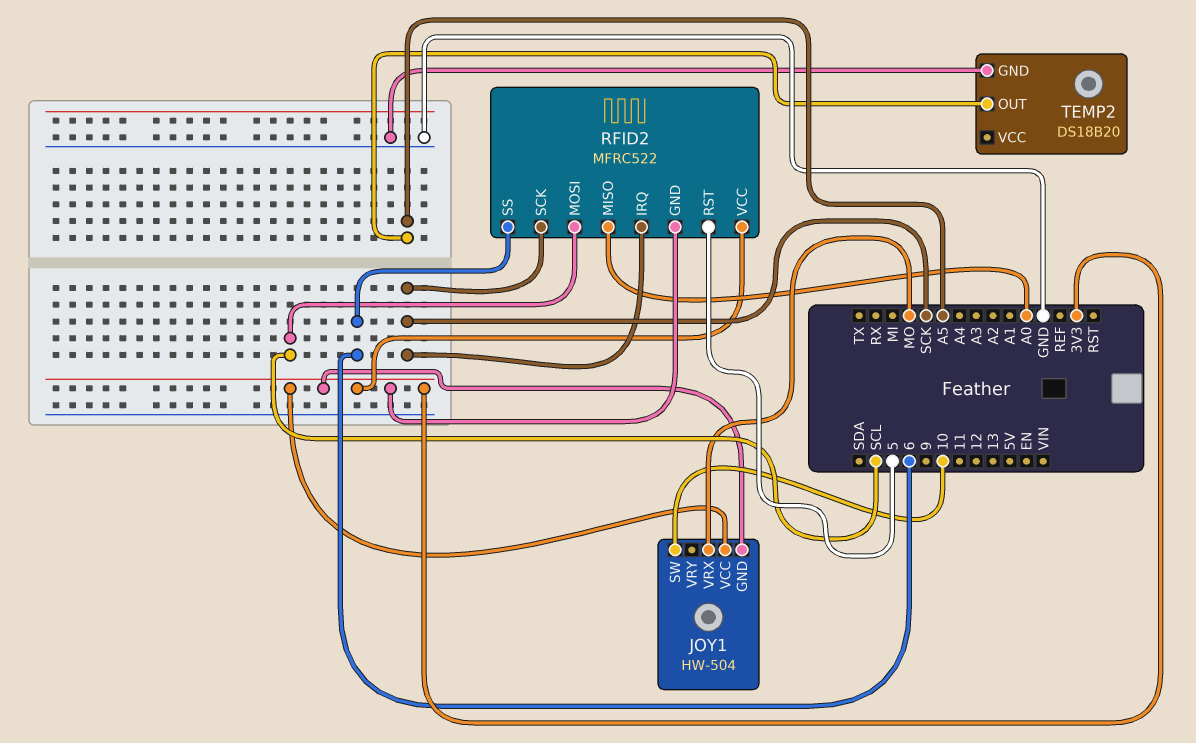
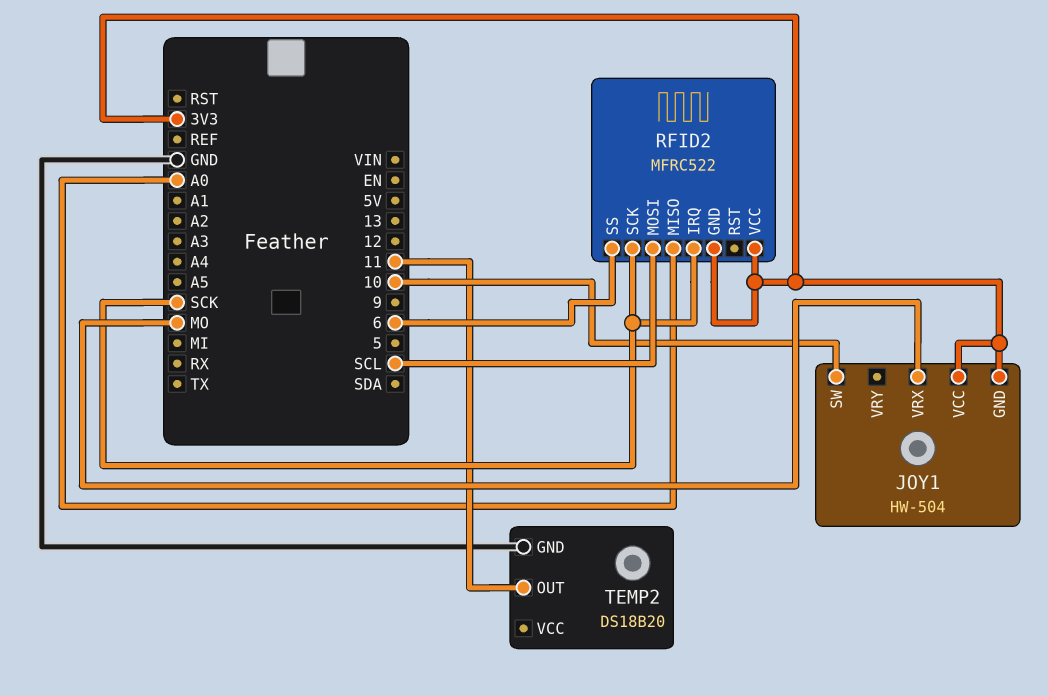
RFID2 pin RST: 5 -> none
TEMP2 pin OUT: A5 -> 11

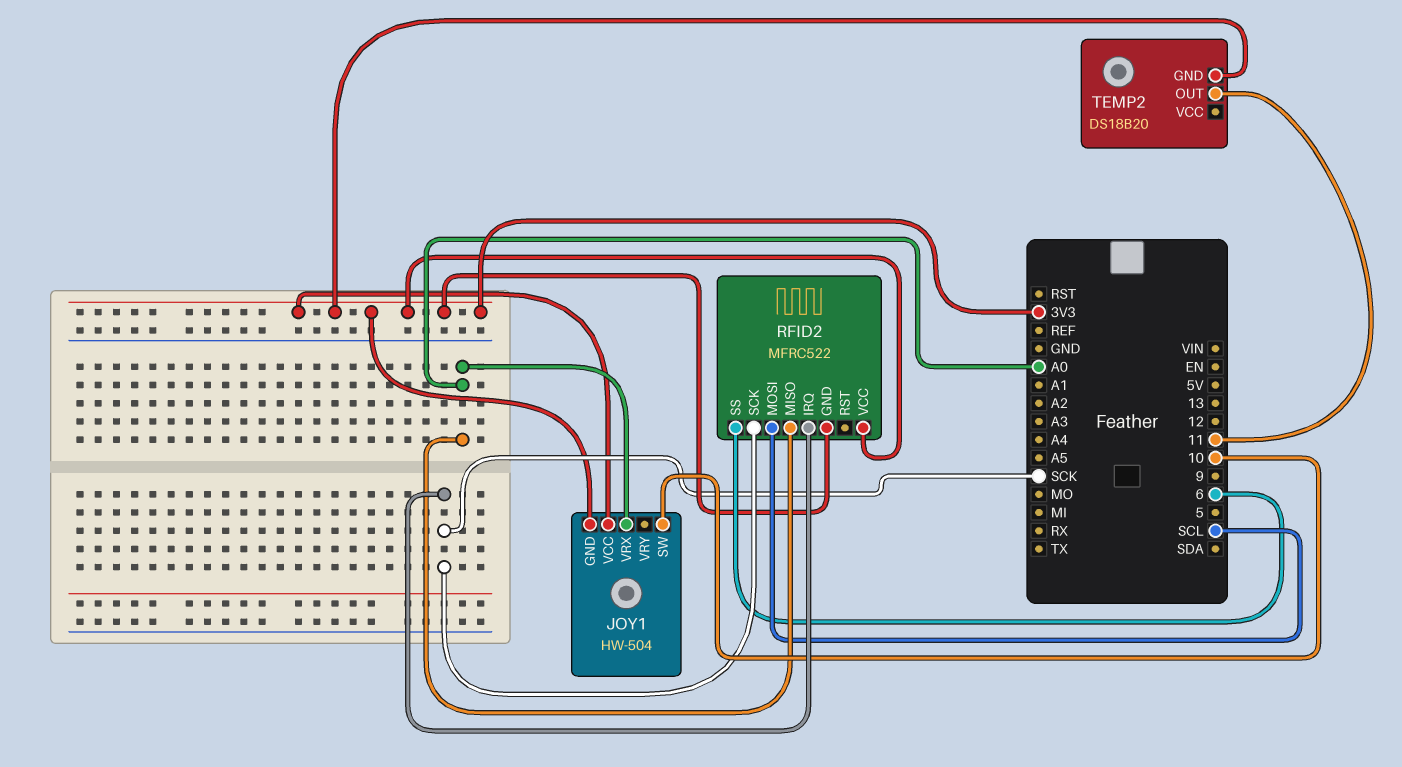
JOY1 pin VRX: MO -> A0
TEMP2 pin GND: GND -> 3V3

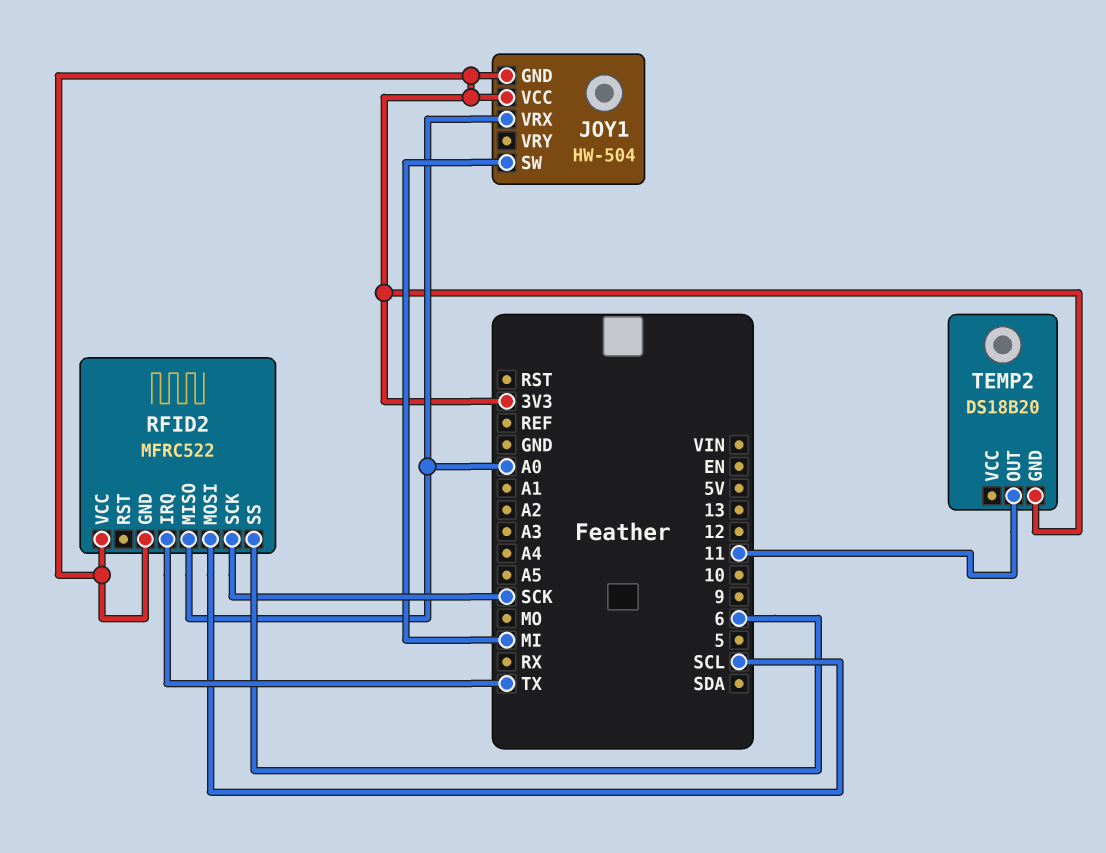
JOY1 pin SW: 10 -> MI
RFID2 pin IRQ: SCK -> TX

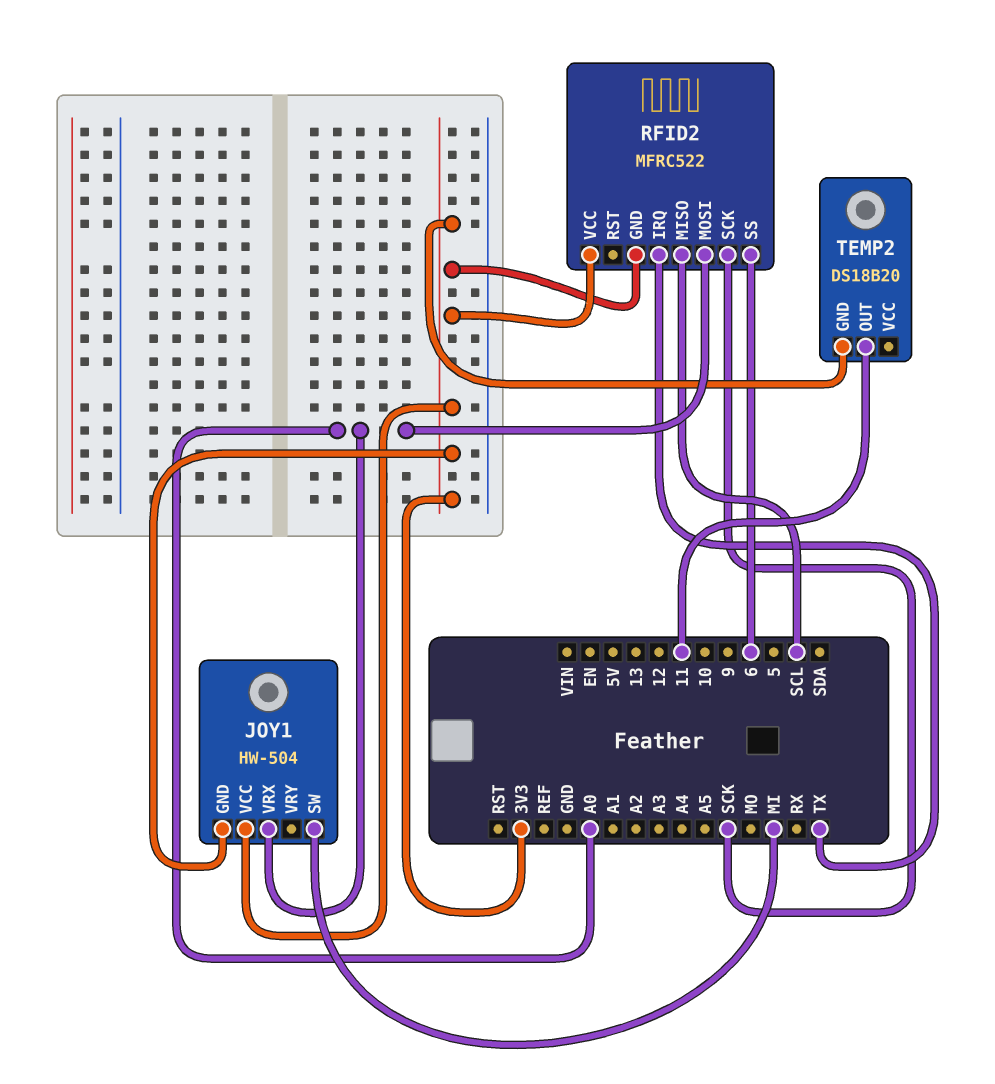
RFID2 pin MISO: A0 -> SCL
RFID2 pin MOSI: SCL -> A0

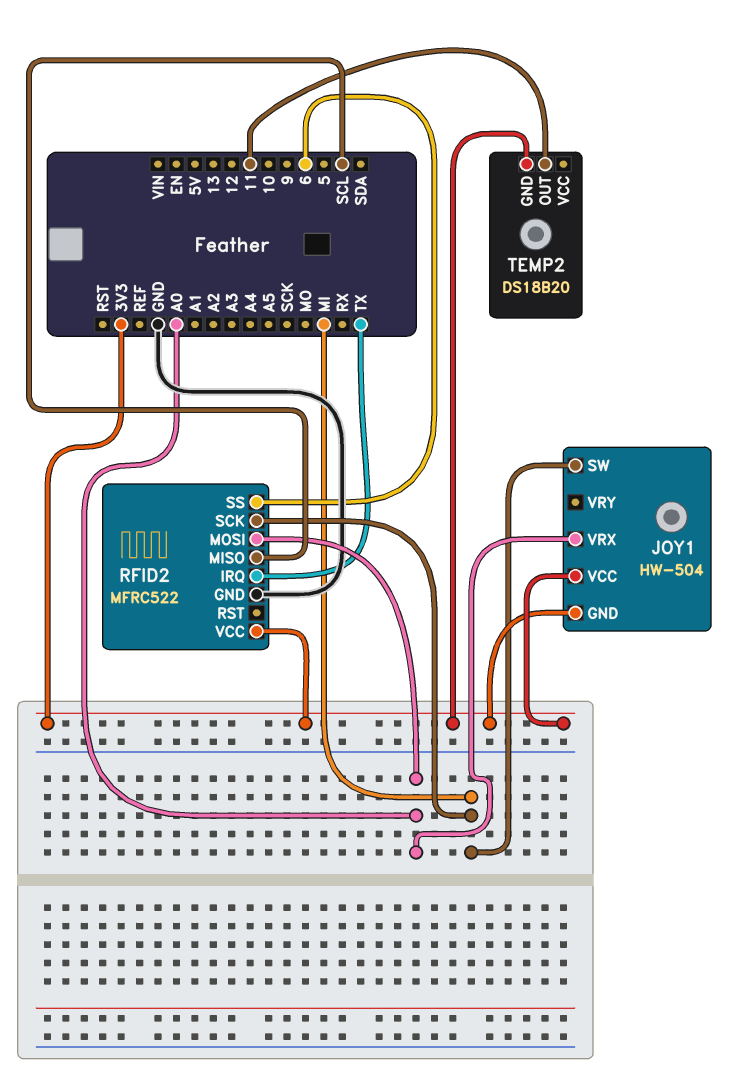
RFID2 pin GND: 3V3 -> GND
RFID2 pin SCK: SCK -> MI

